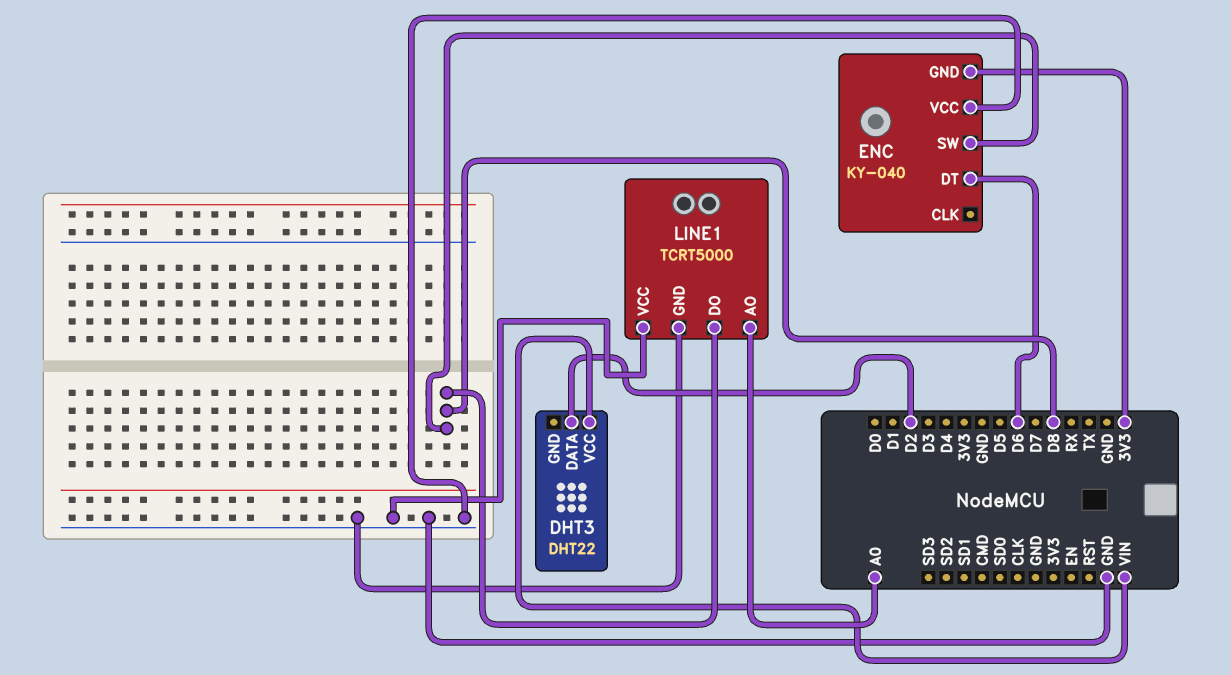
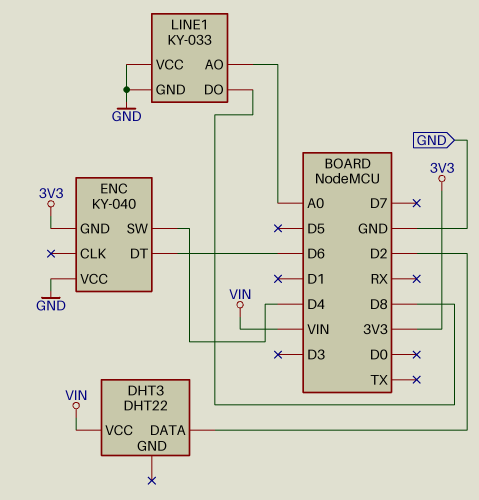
ENC pin SW: D8 -> D4
LINE1: TCRT5000 -> KY-033

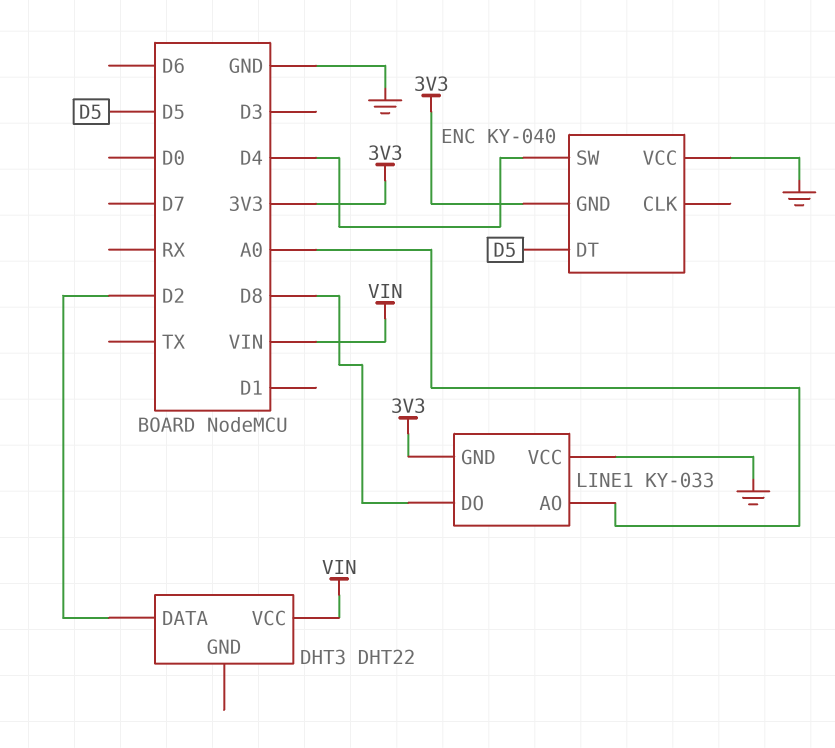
ENC pin DT: D6 -> D5
LINE1 pin GND: GND -> 3V3

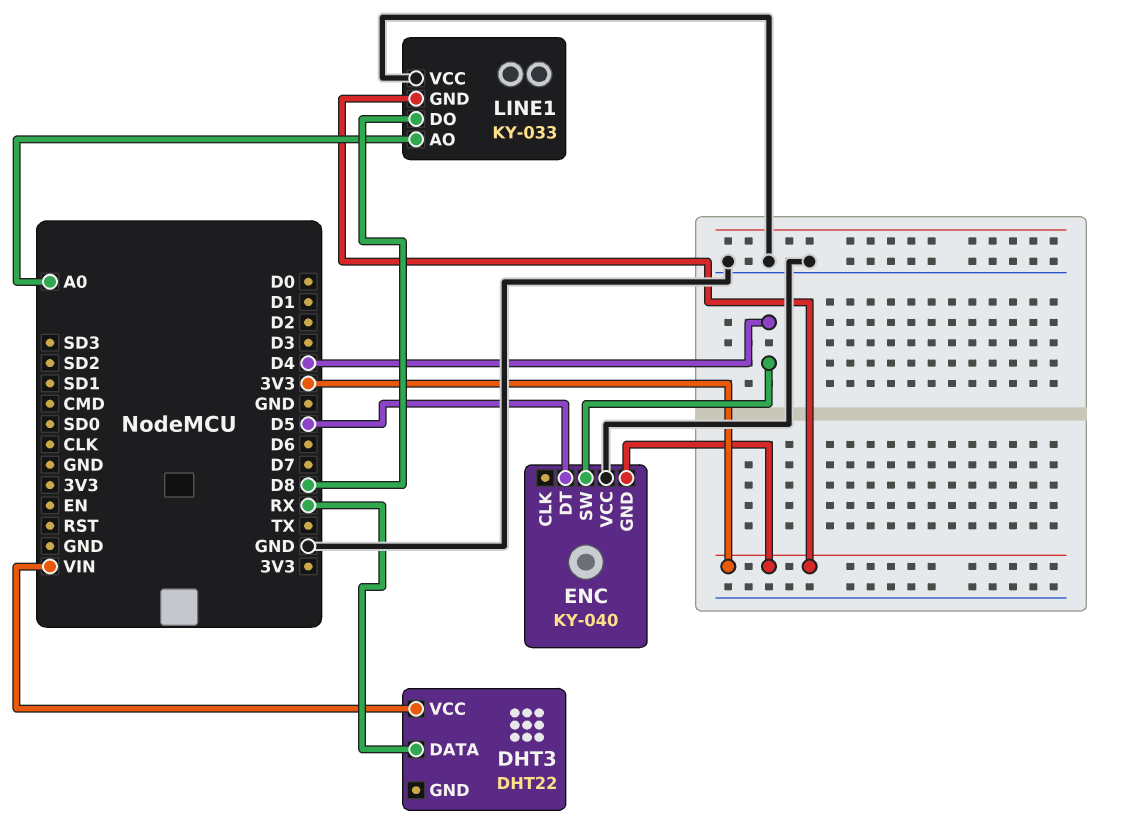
DHT3 pin DATA: D2 -> RX

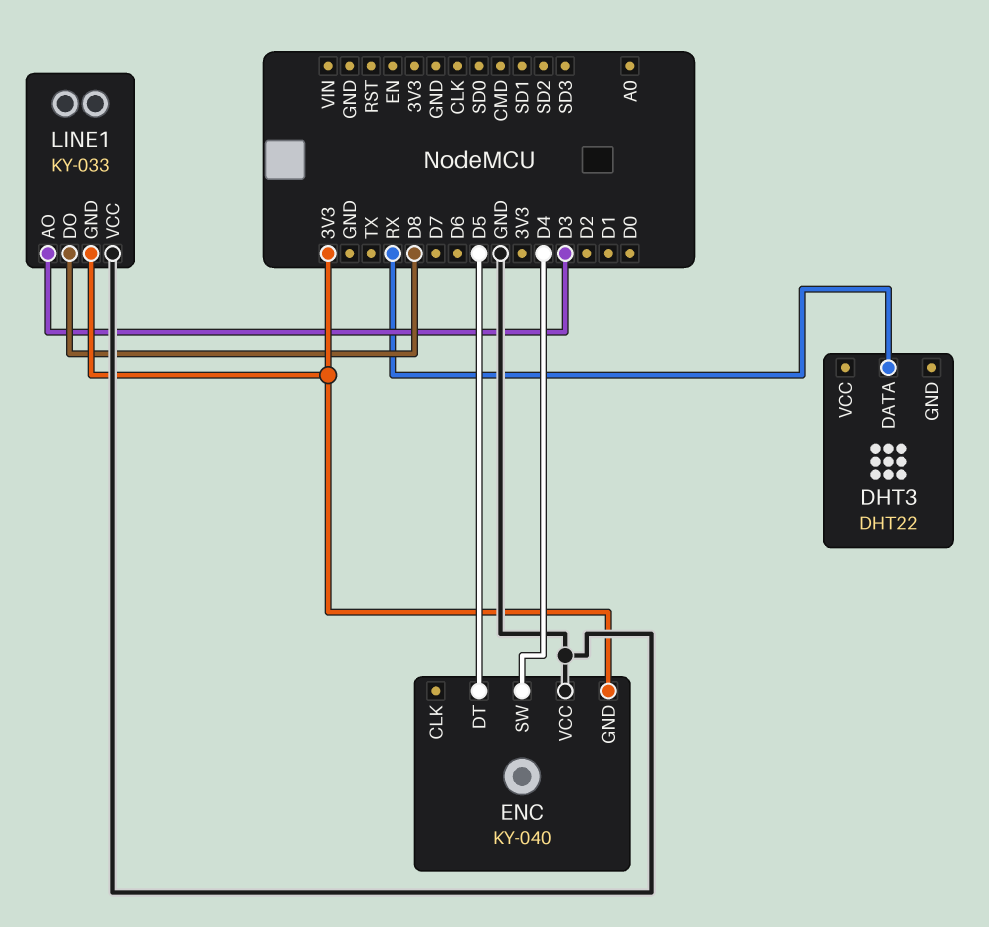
DHT3 pin VCC: VIN -> none
LINE1 pin AO: A0 -> D3

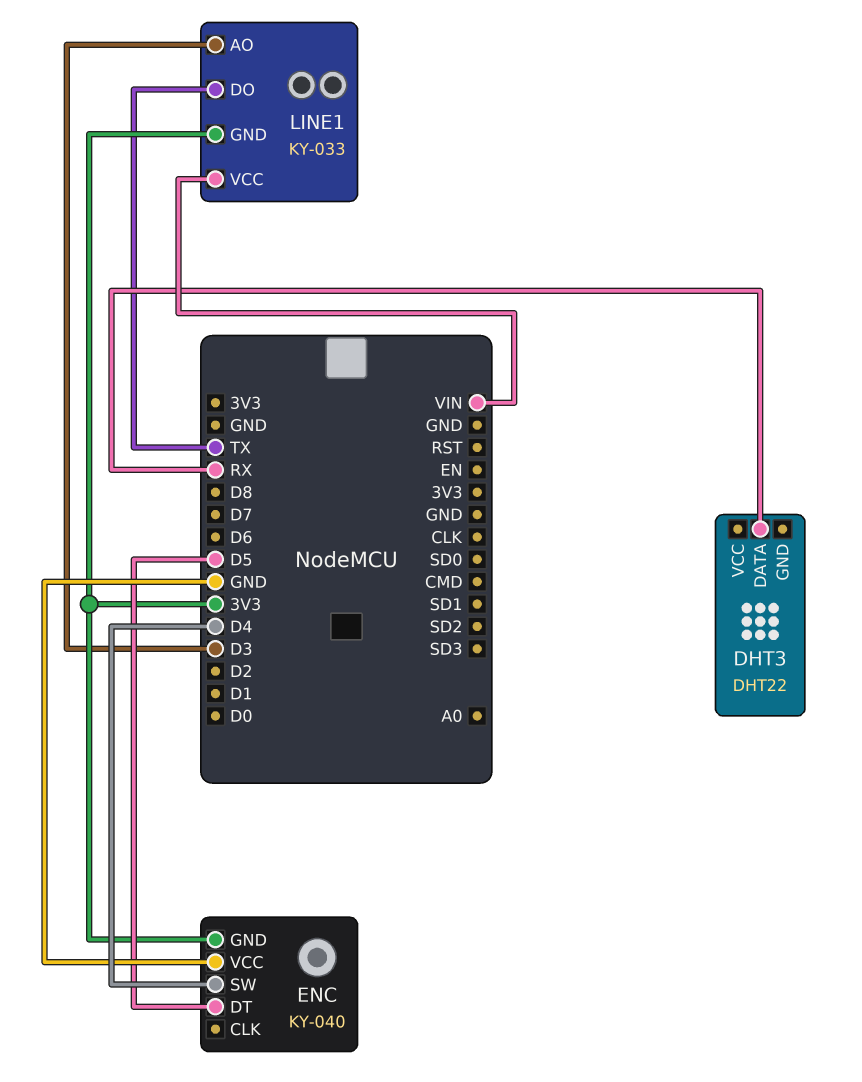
LINE1 pin DO: D8 -> TX
LINE1 pin VCC: GND -> VIN

